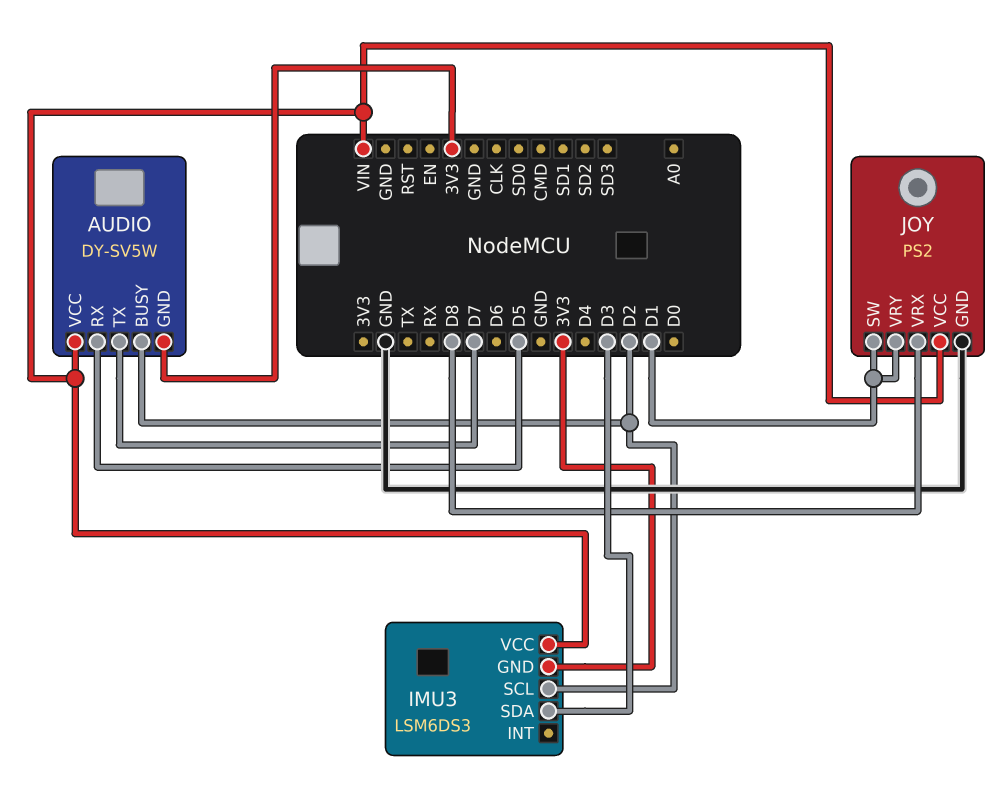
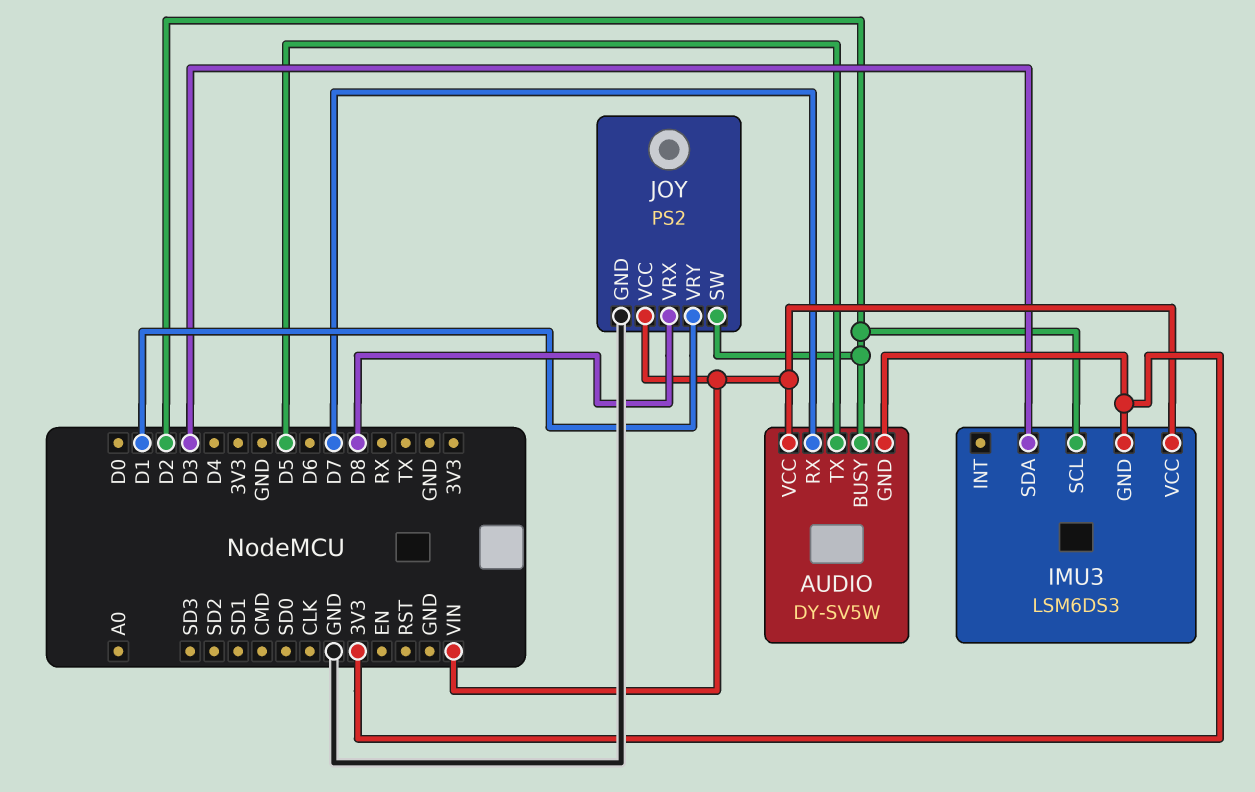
AUDIO pin RX: D5 -> D7
AUDIO pin TX: D7 -> D5
JOY pin SW: D1 -> D2

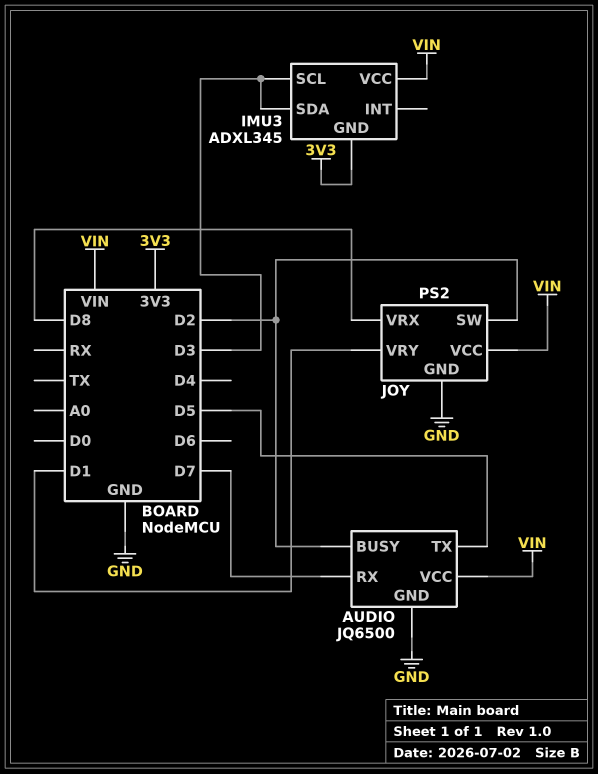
AUDIO: DY-SV5W -> JQ6500
AUDIO pin GND: 3V3 -> GND
IMU3: LSM6DS3 -> ADXL345
IMU3 pin SCL: D2 -> D3

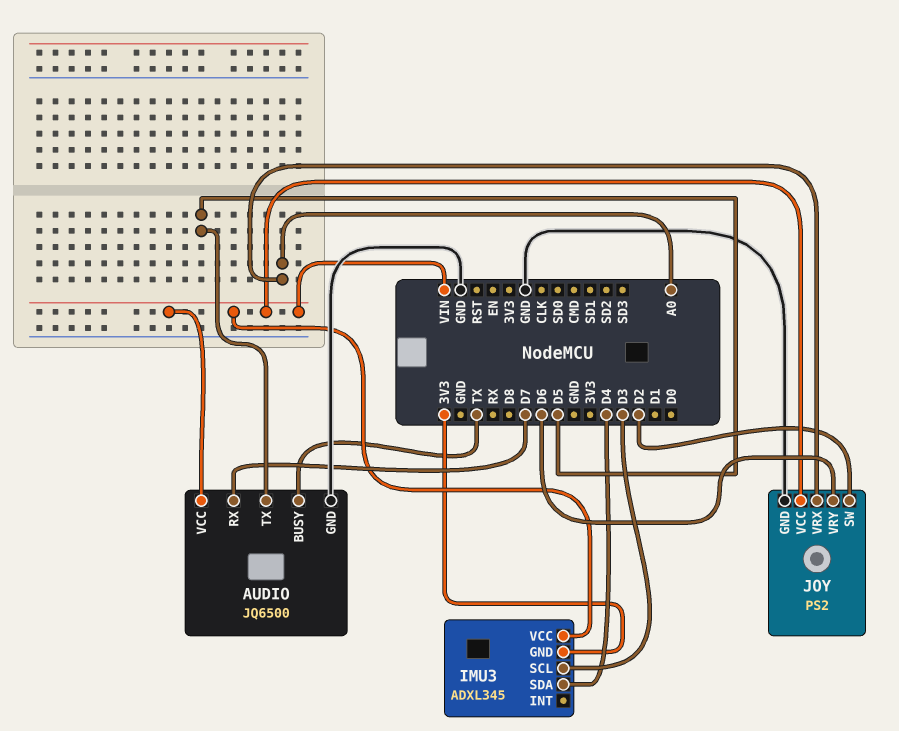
AUDIO pin BUSY: D2 -> TX
IMU3 pin SDA: D3 -> D4
JOY pin VRX: D8 -> A0
JOY pin VRY: D1 -> D6

